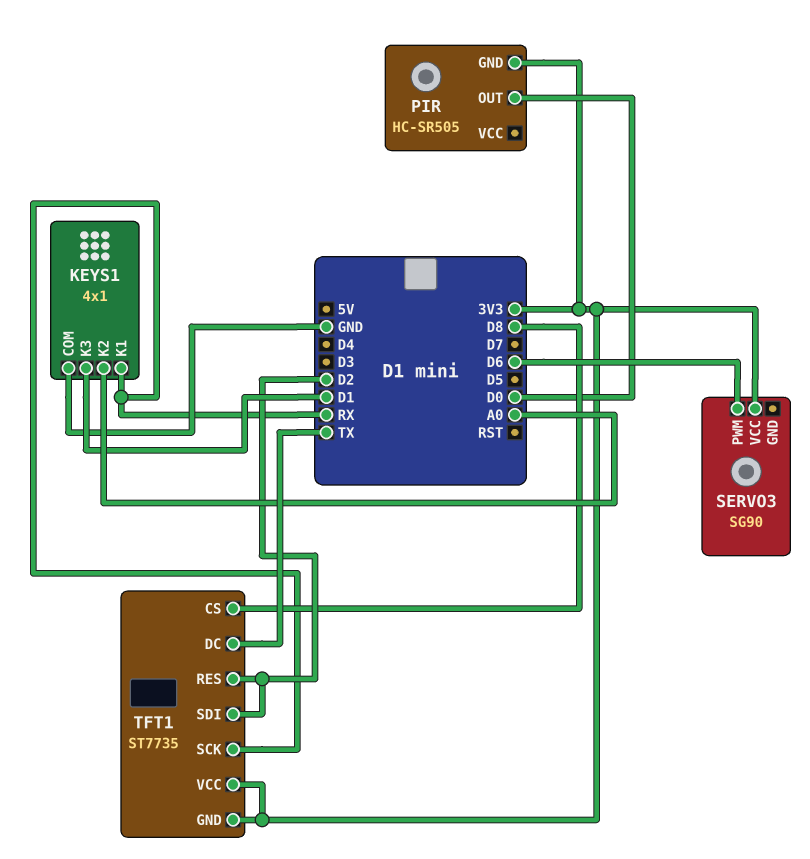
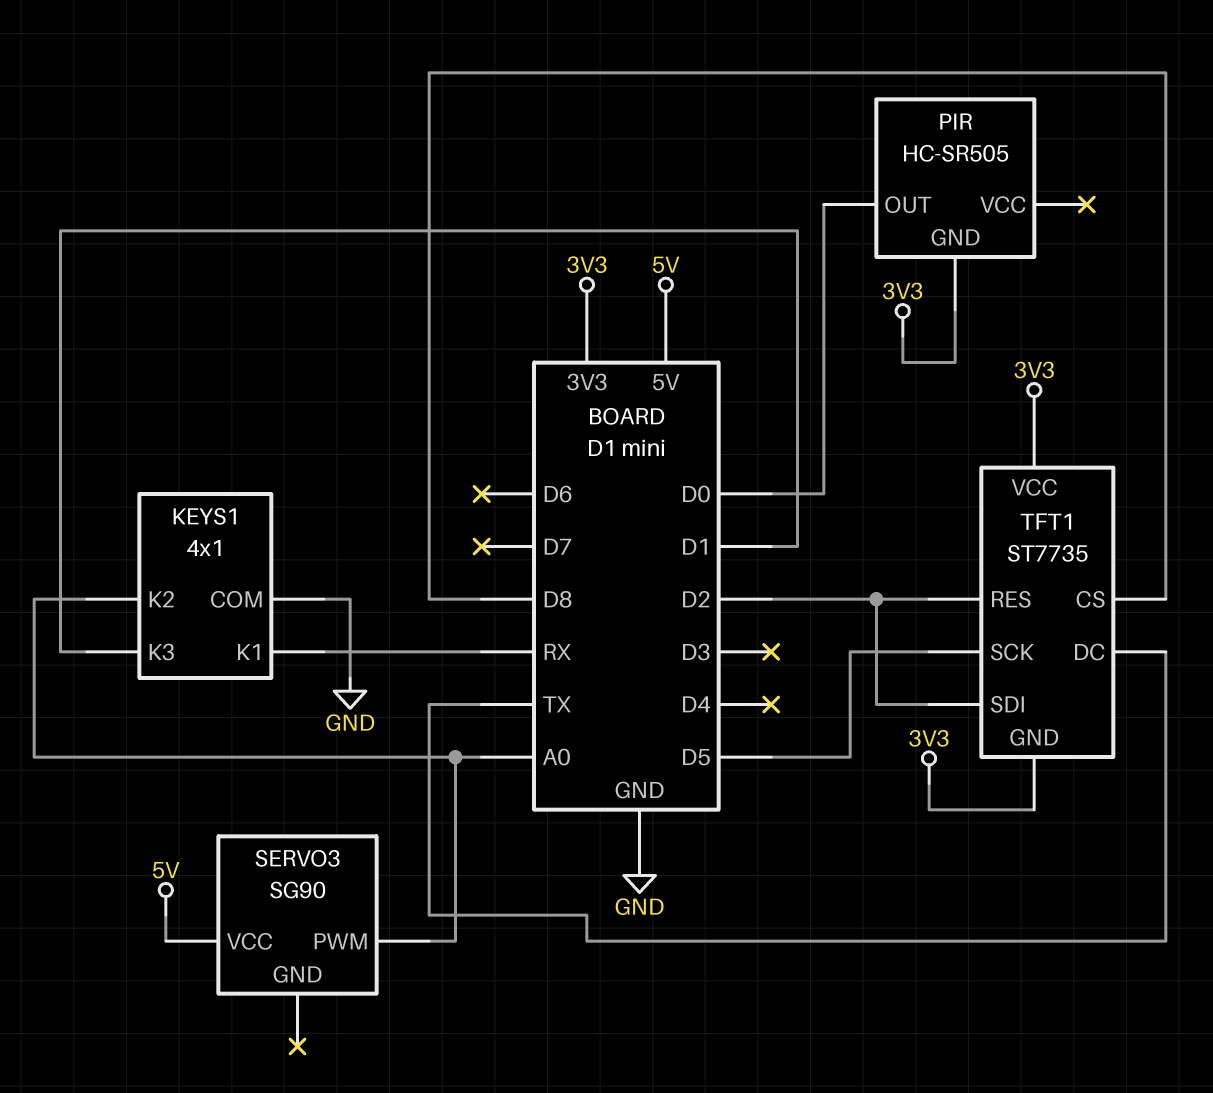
SERVO3 pin PWM: D6 -> A0
SERVO3 pin VCC: 3V3 -> 5V
TFT1 pin SCK: RX -> D5

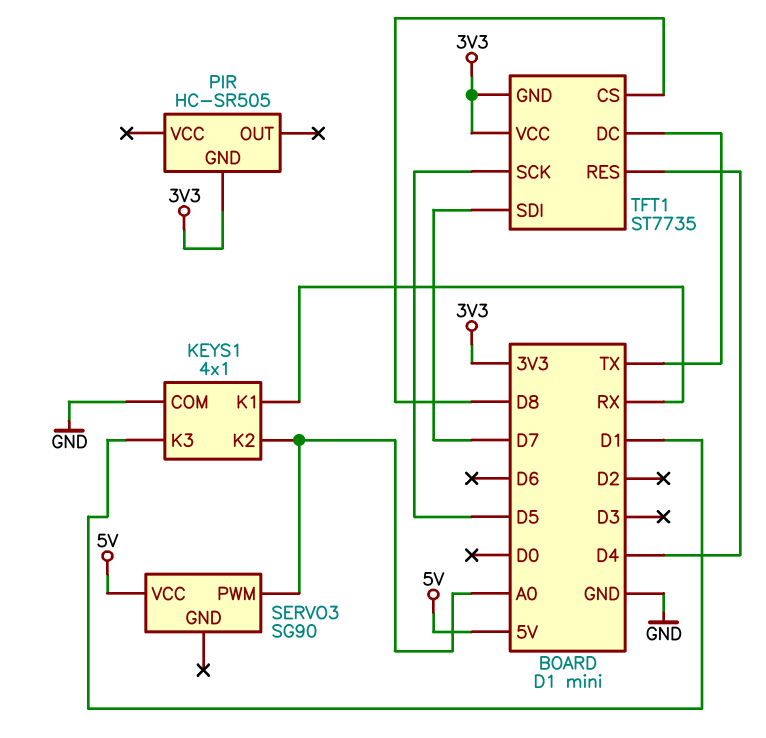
PIR pin OUT: D0 -> none
TFT1 pin RES: D2 -> D4
TFT1 pin SDI: D2 -> D7

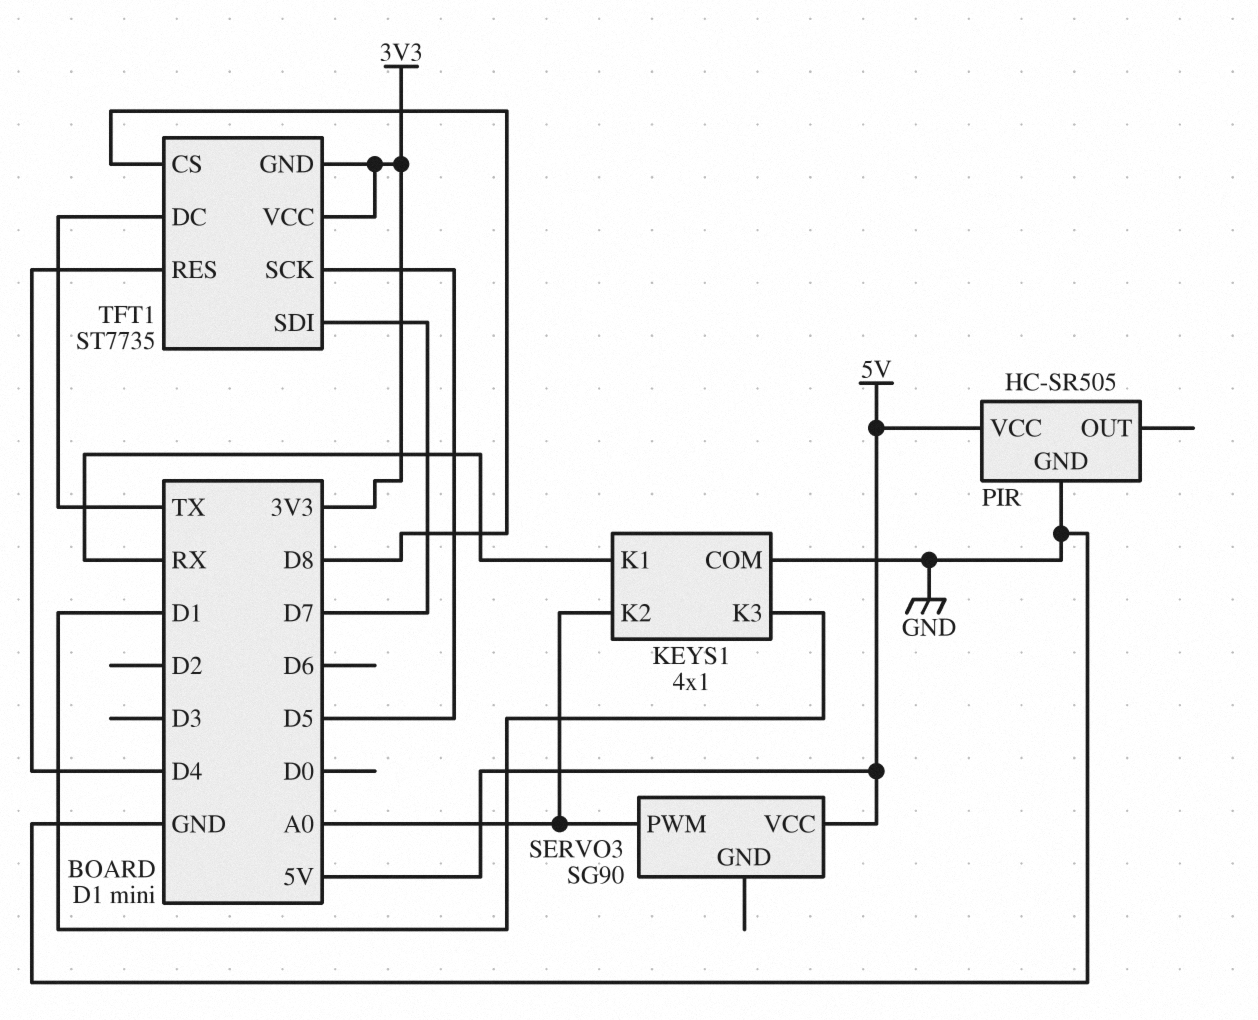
PIR pin GND: 3V3 -> GND
PIR pin VCC: none -> 5V

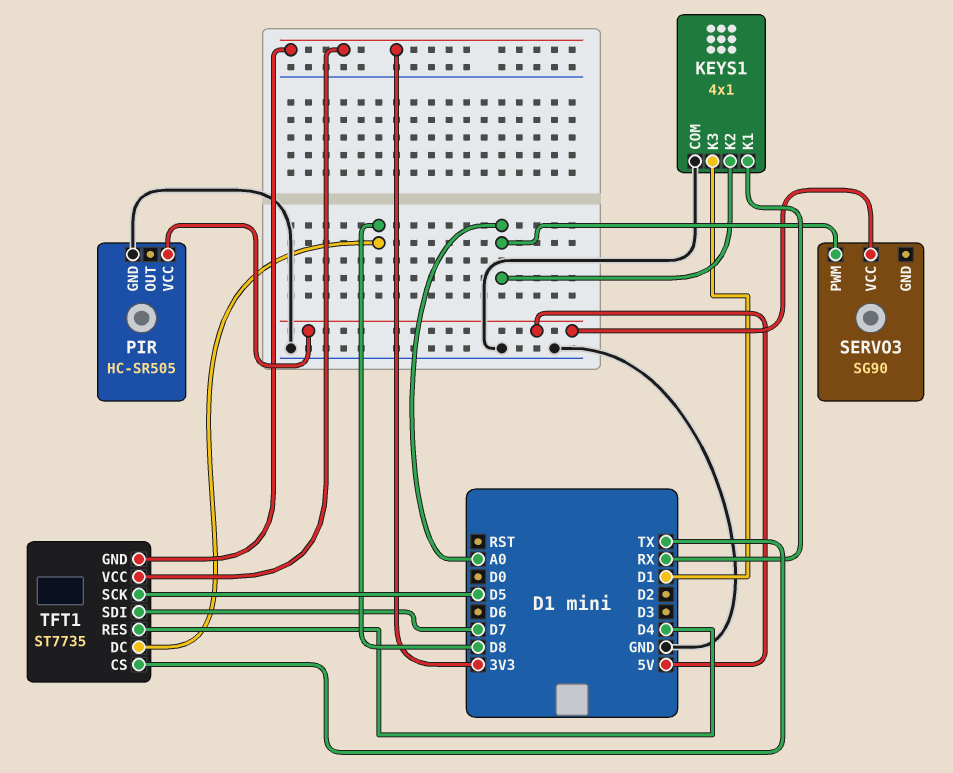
TFT1 pin CS: D8 -> TX
TFT1 pin DC: TX -> D8

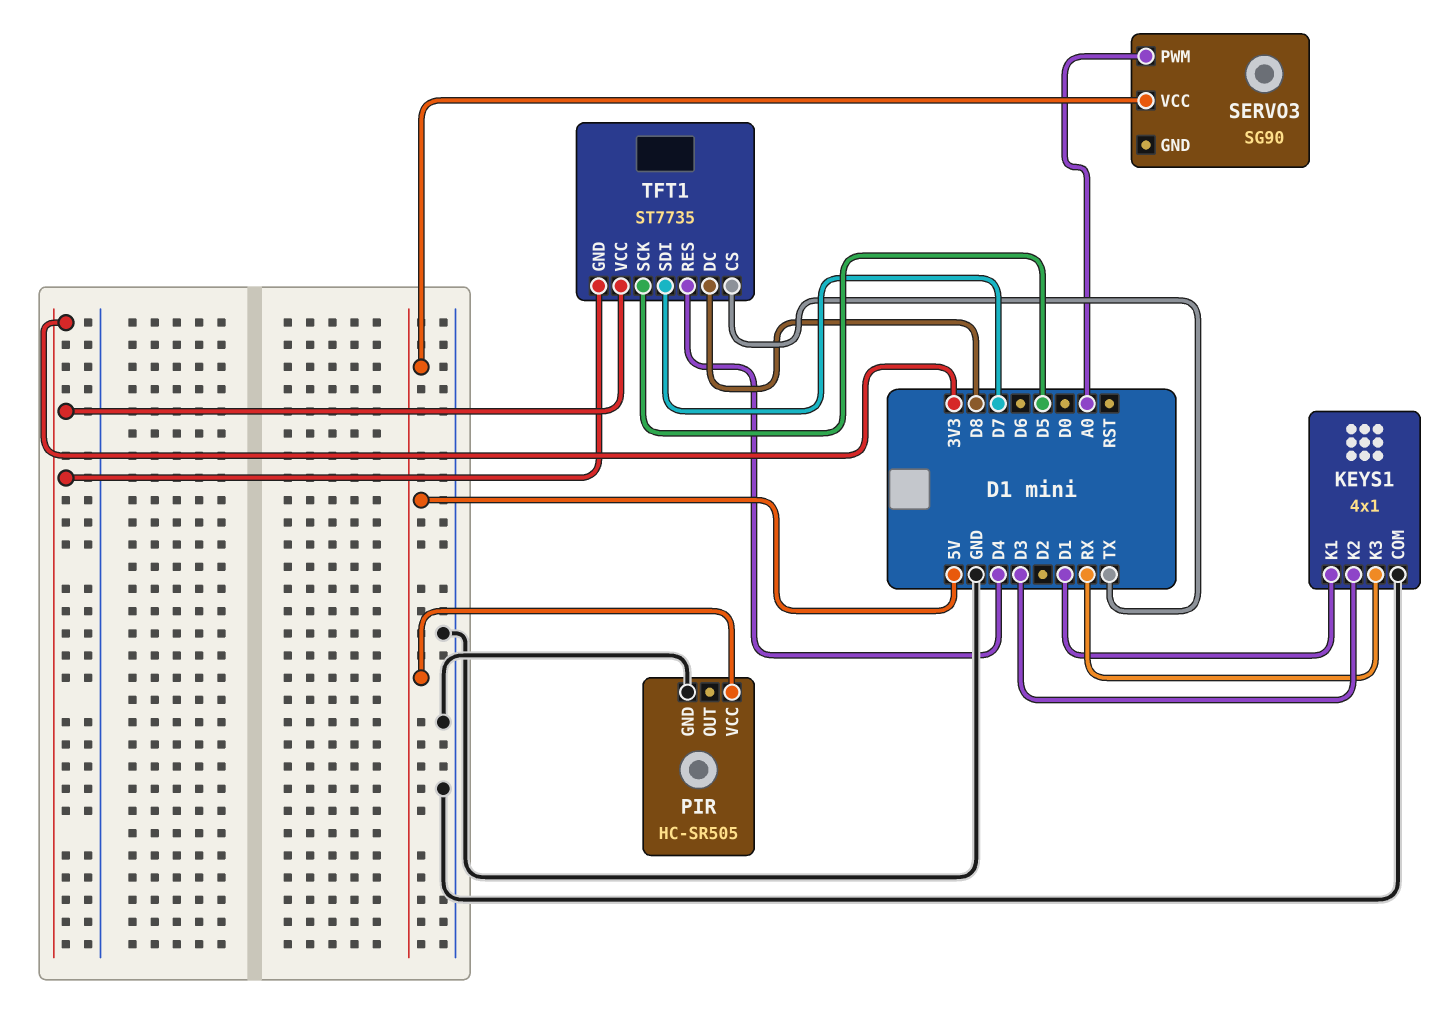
KEYS1 pin K1: RX -> D1
KEYS1 pin K2: A0 -> D3
KEYS1 pin K3: D1 -> RX

